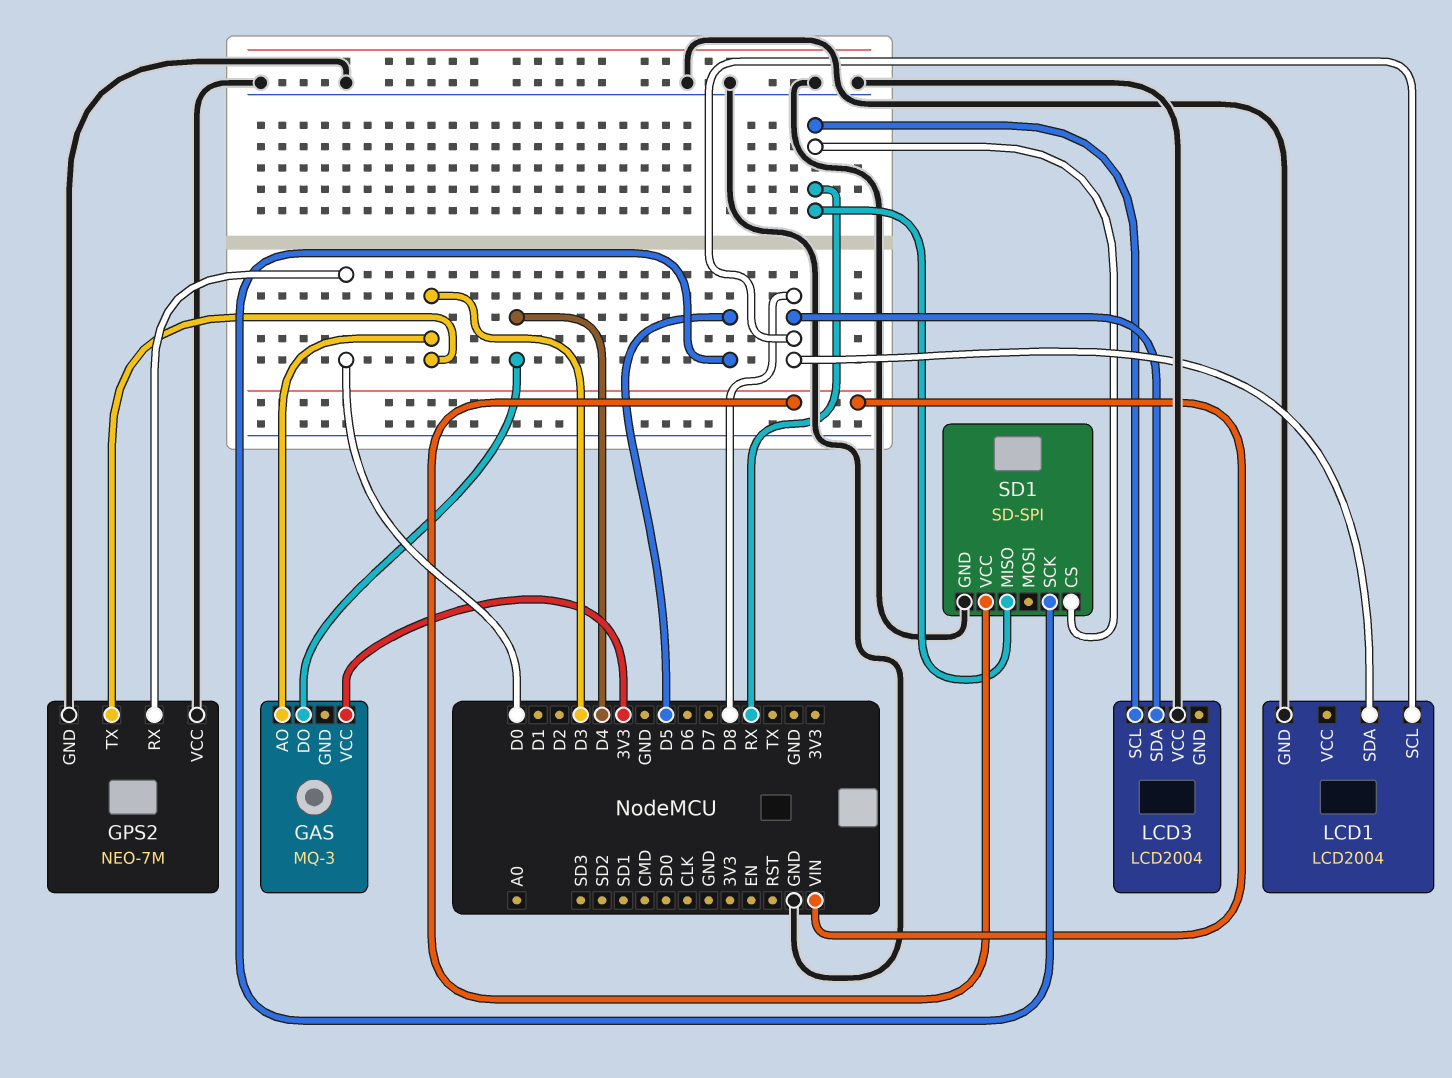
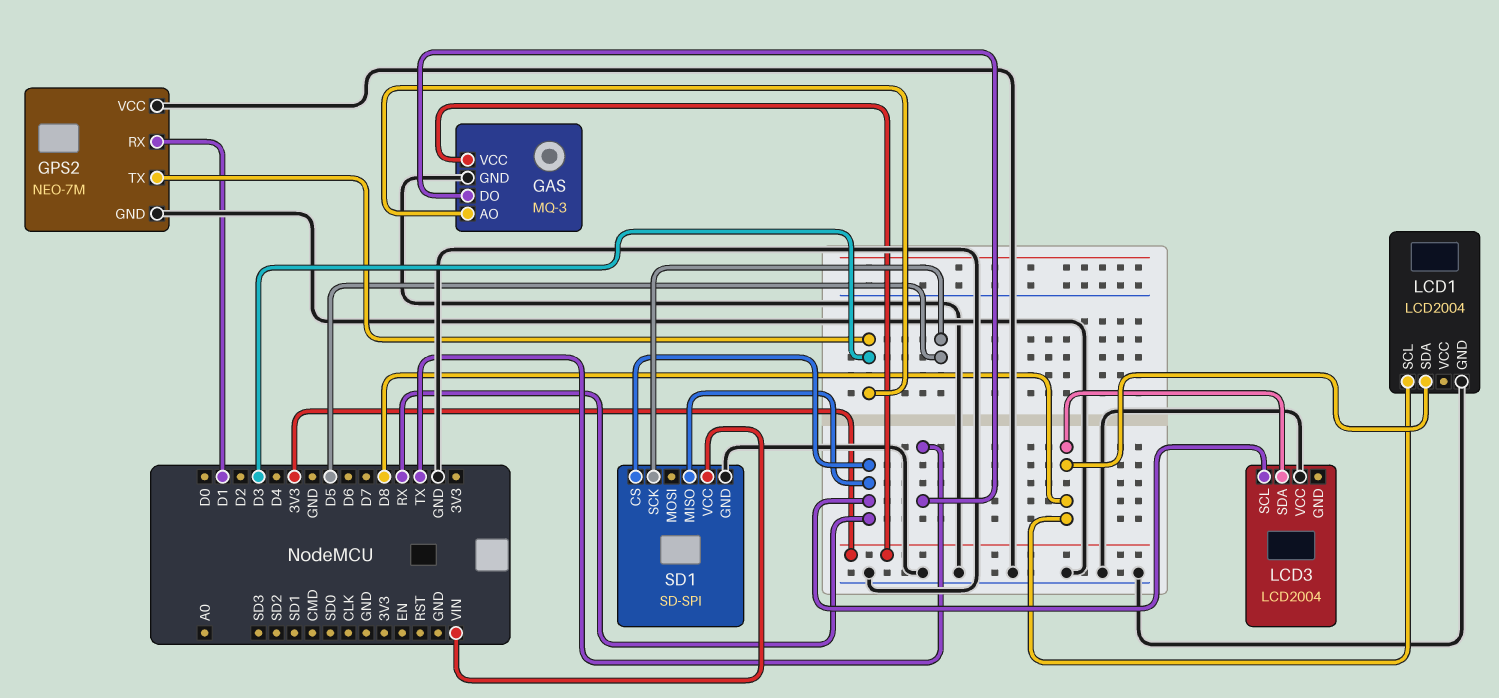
GAS pin DO: D4 -> TX
GAS pin GND: none -> GND
GPS2 pin RX: D0 -> D1

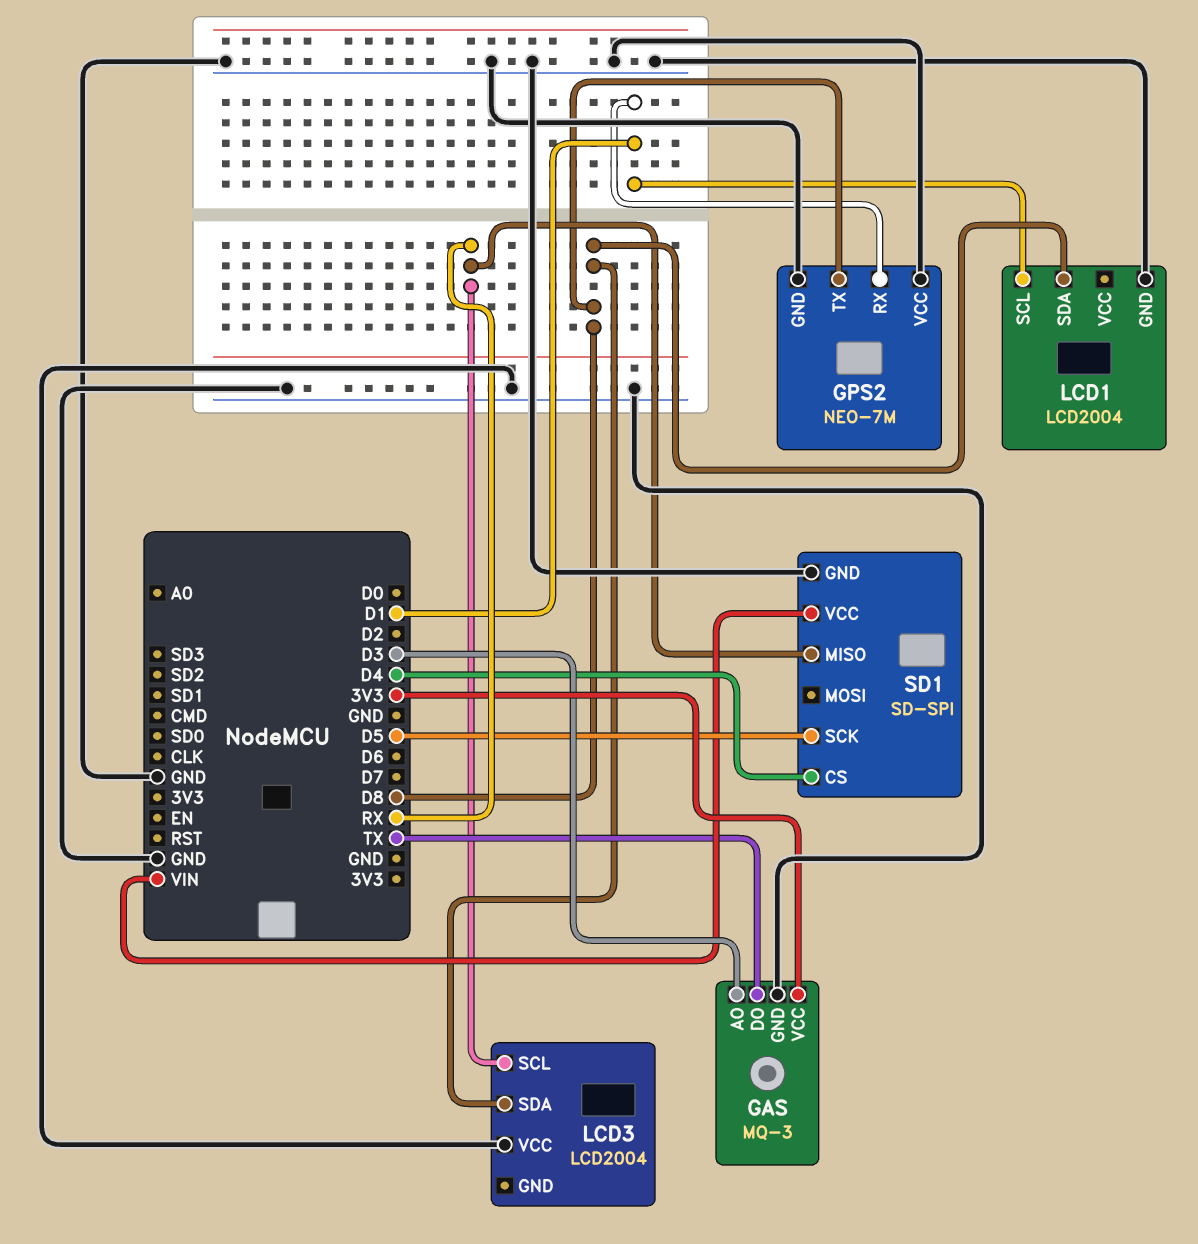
GPS2 pin TX: D3 -> D8
LCD1 pin SCL: D8 -> D1
SD1 pin CS: RX -> D4

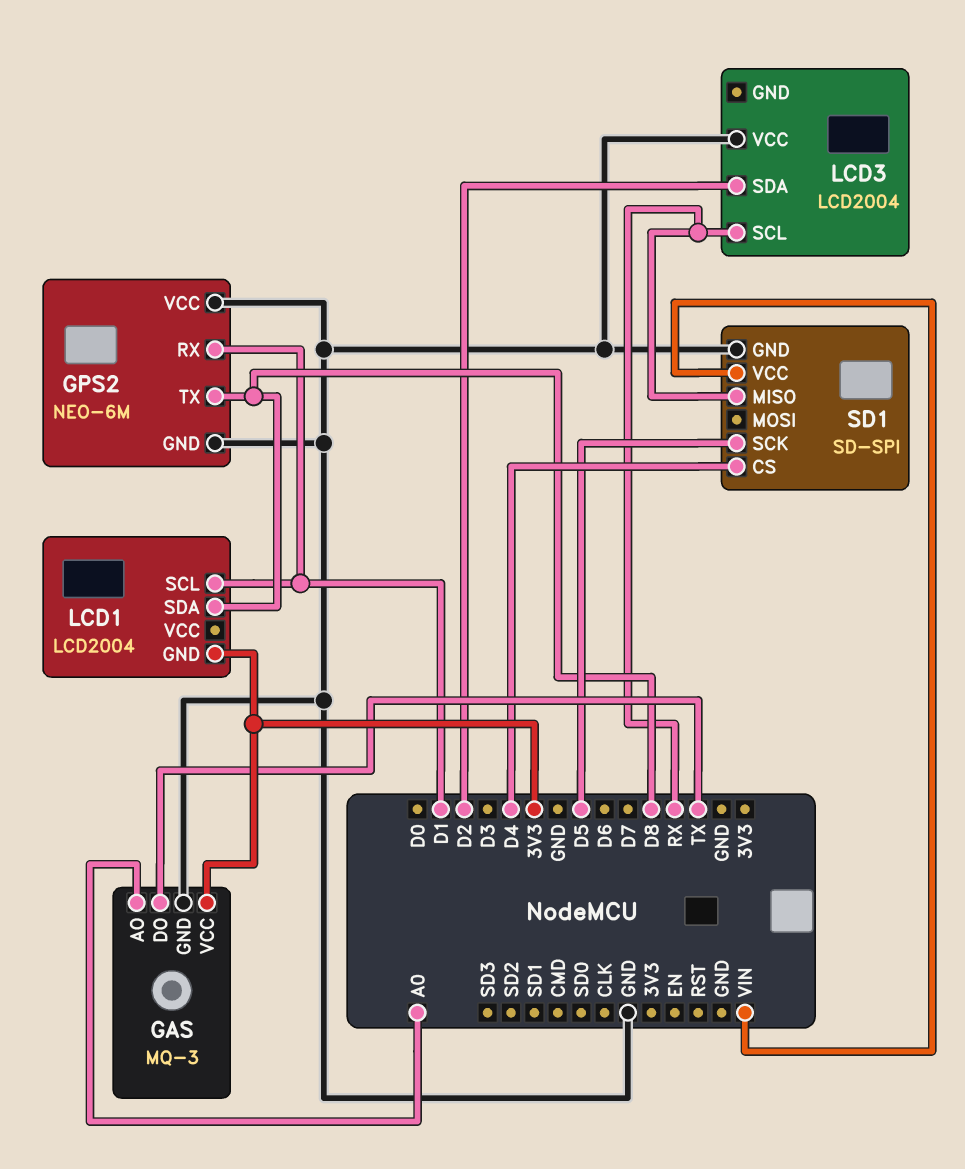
GAS pin AO: D3 -> A0
GPS2: NEO-7M -> NEO-6M
LCD1 pin GND: GND -> 3V3
LCD3 pin SDA: D8 -> D2

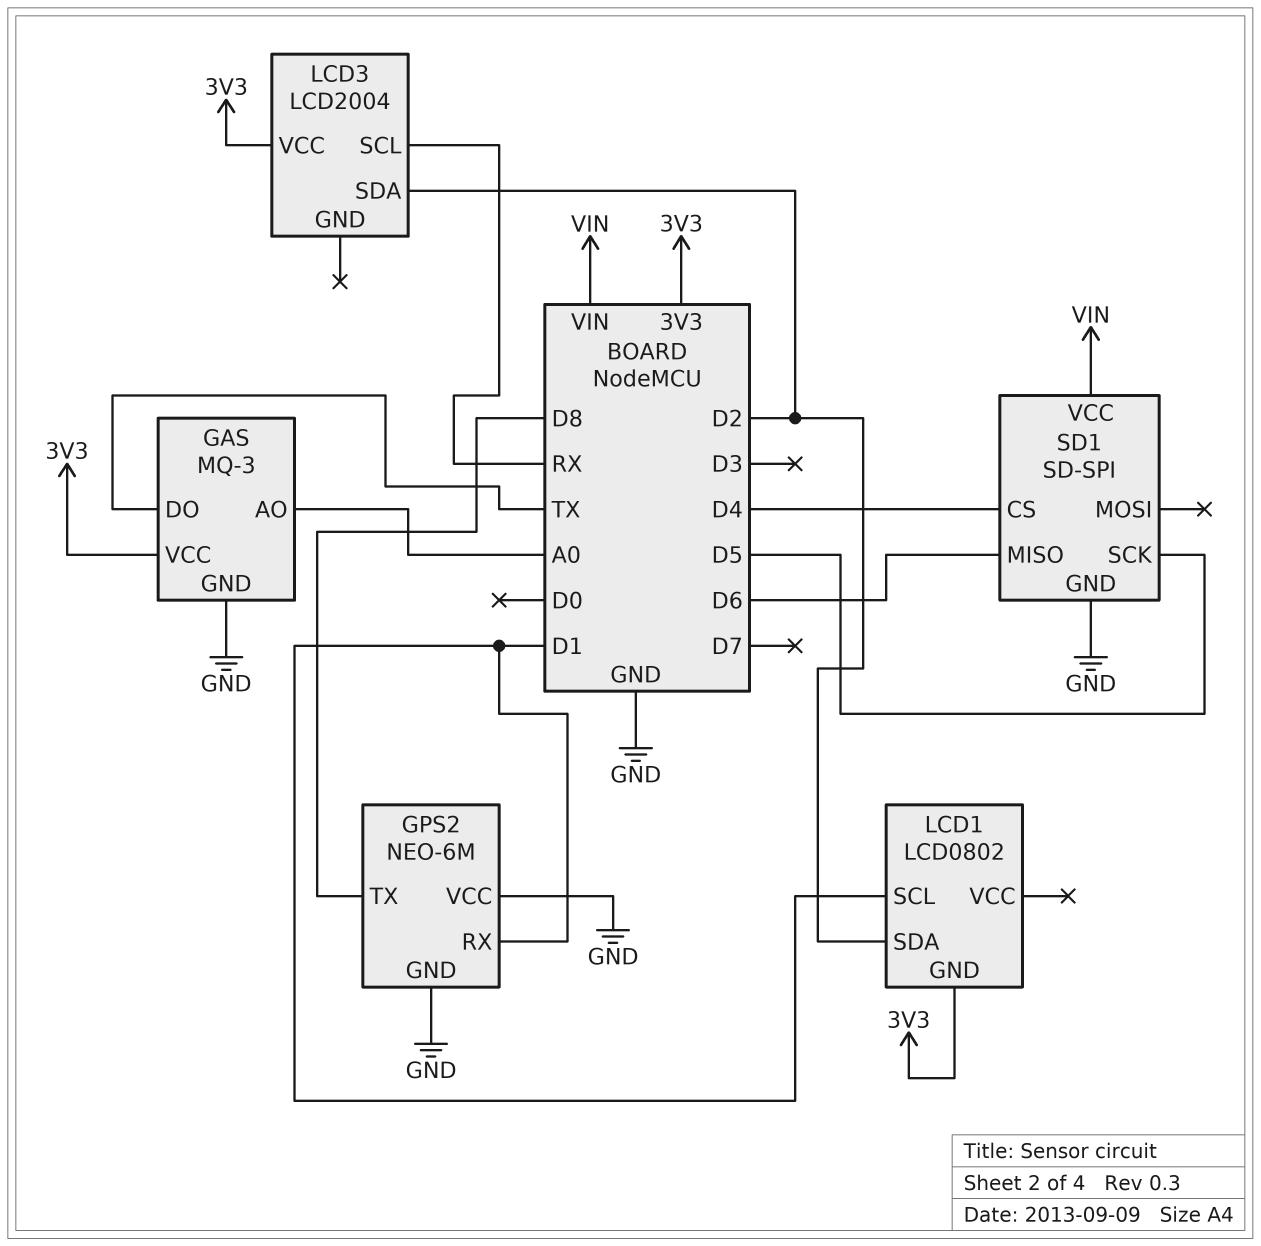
LCD1: LCD2004 -> LCD0802
LCD1 pin SDA: D8 -> D2
LCD3 pin VCC: GND -> 3V3
SD1 pin MISO: RX -> D6

